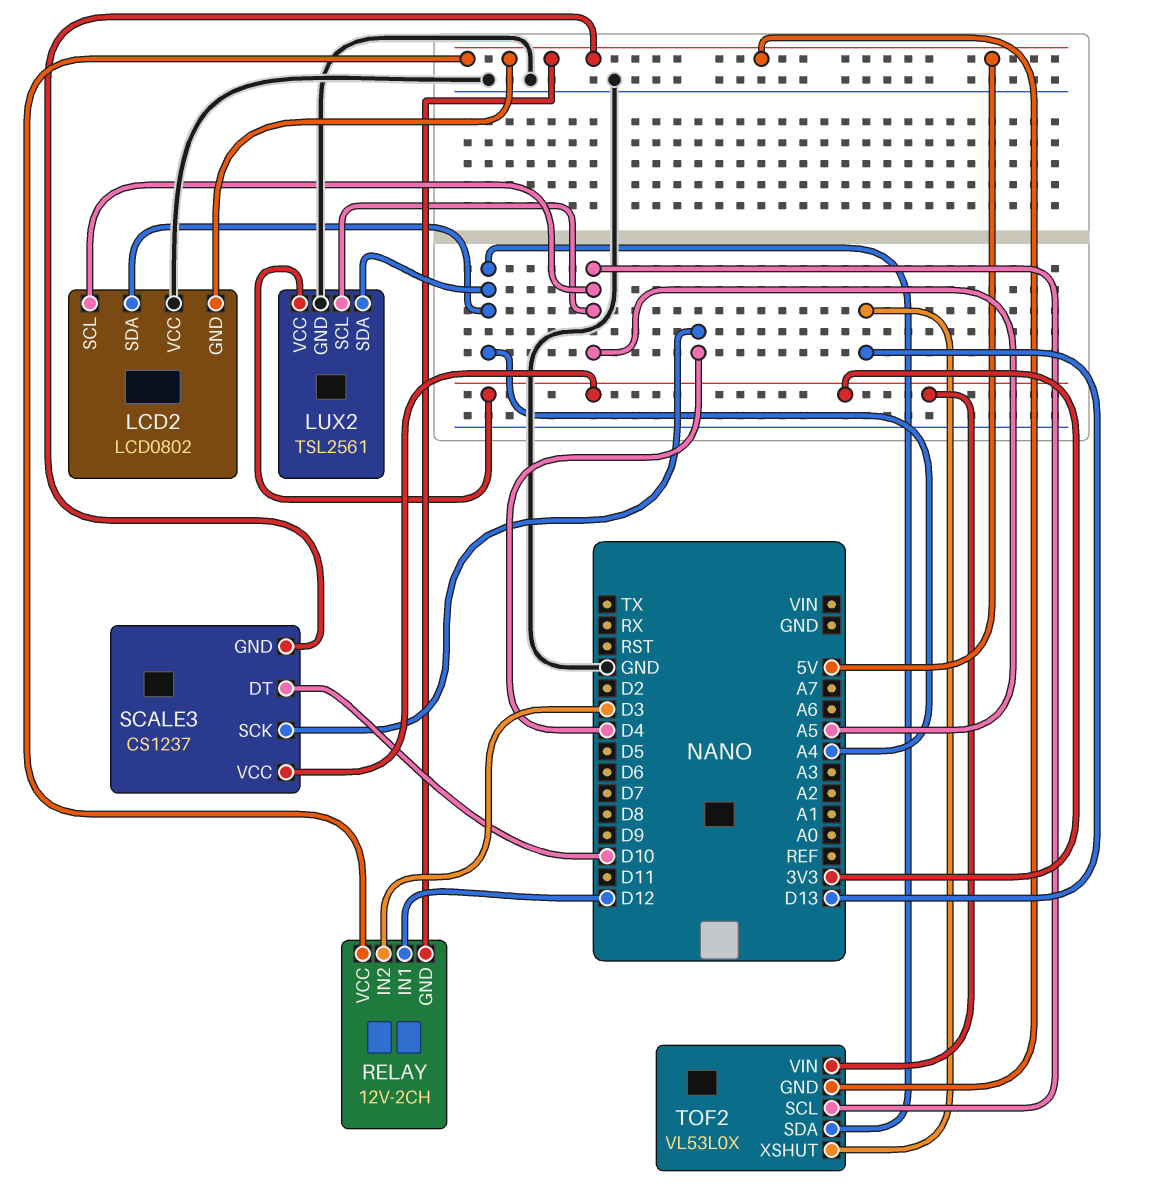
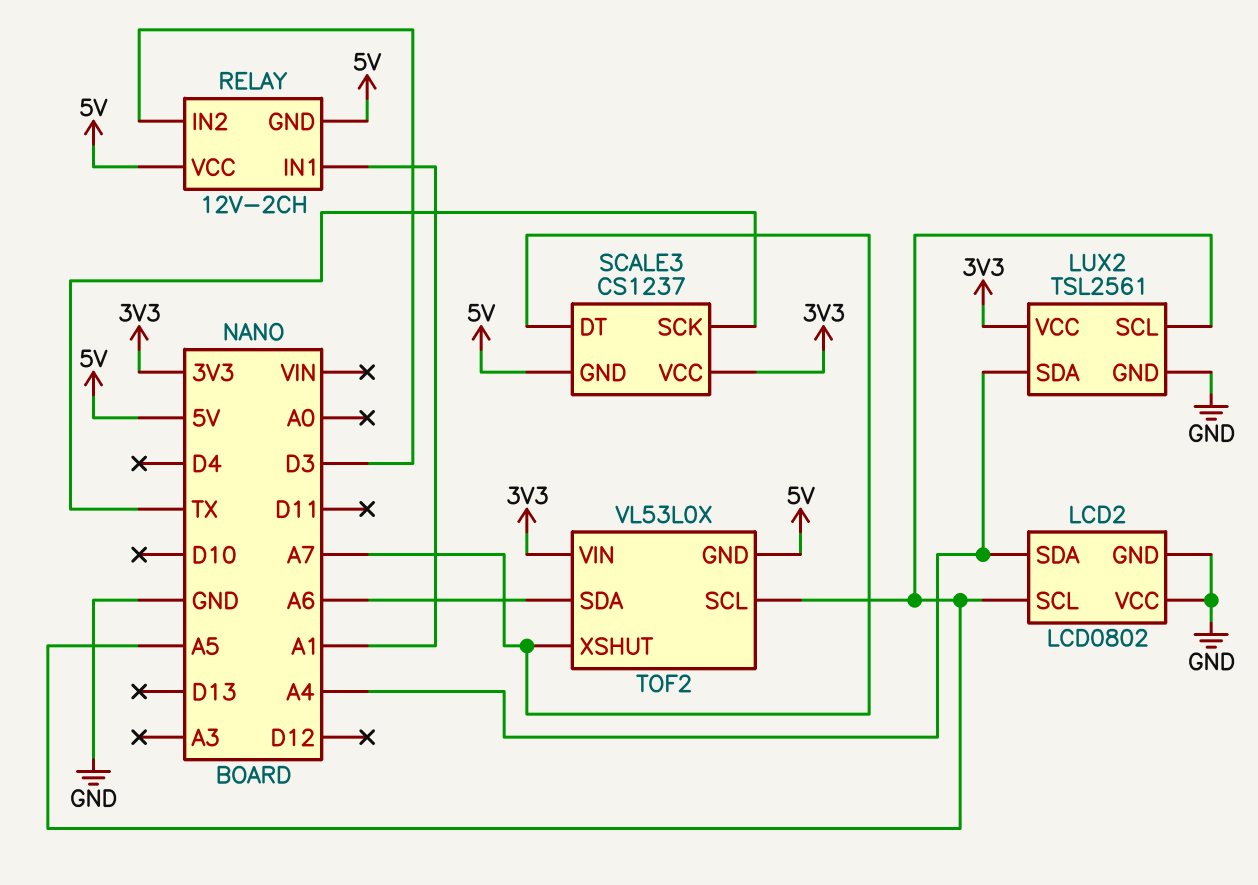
LCD2 pin GND: 5V -> GND
RELAY pin IN1: D12 -> A1
SCALE3 pin DT: D10 -> A7
SCALE3 pin SCK: D4 -> TX
TOF2 pin SDA: A4 -> A6
TOF2 pin XSHUT: D13 -> A7

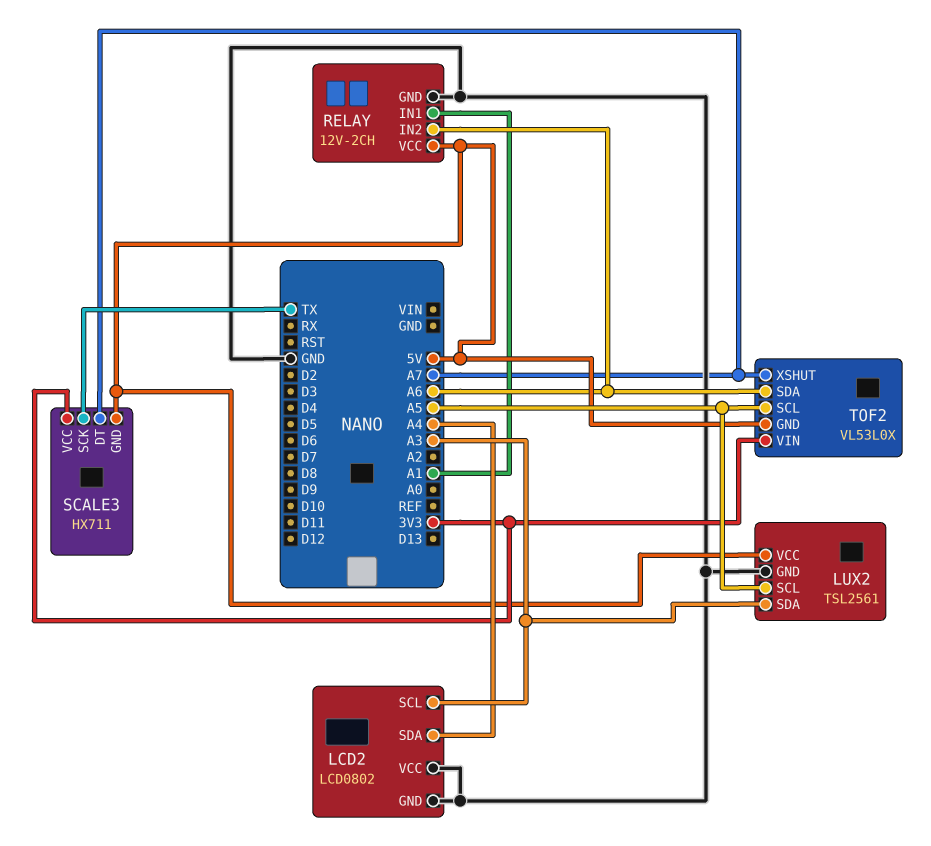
LCD2 pin SCL: A5 -> A3
LUX2 pin SDA: A4 -> A3
LUX2 pin VCC: 3V3 -> 5V
RELAY pin GND: 5V -> GND
RELAY pin IN2: D3 -> A6
SCALE3: CS1237 -> HX711

